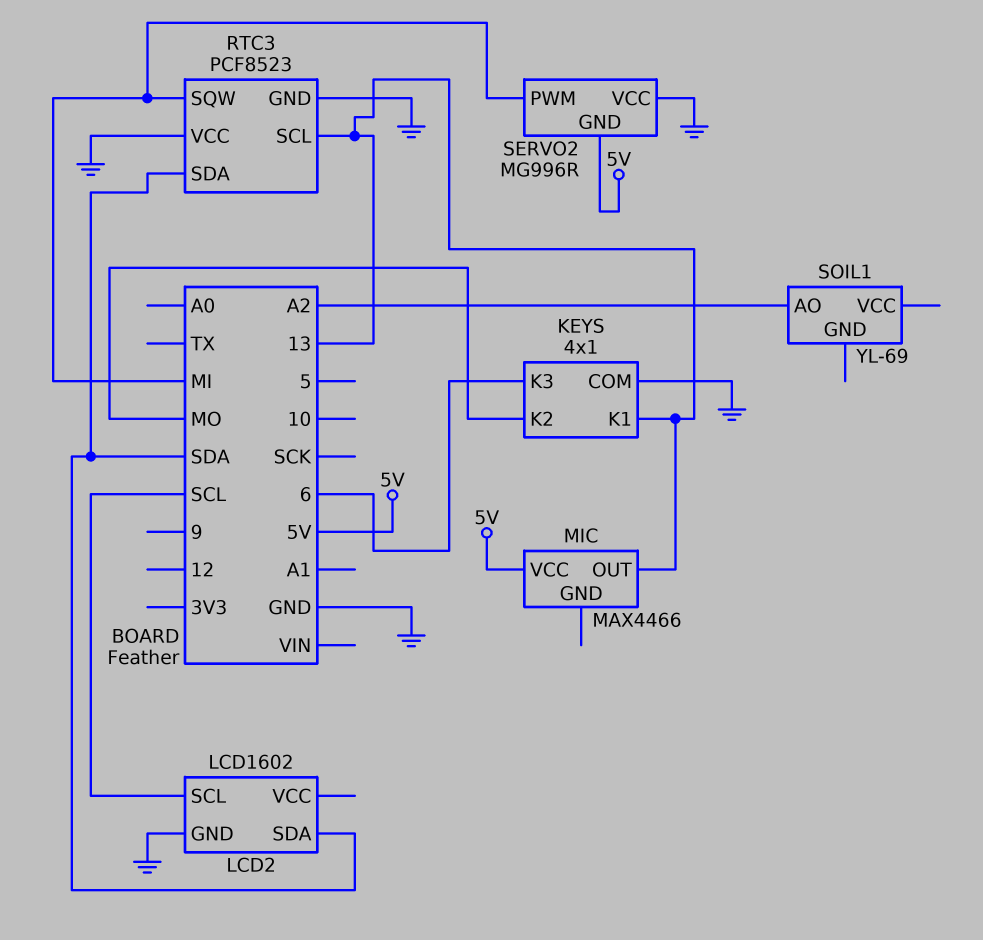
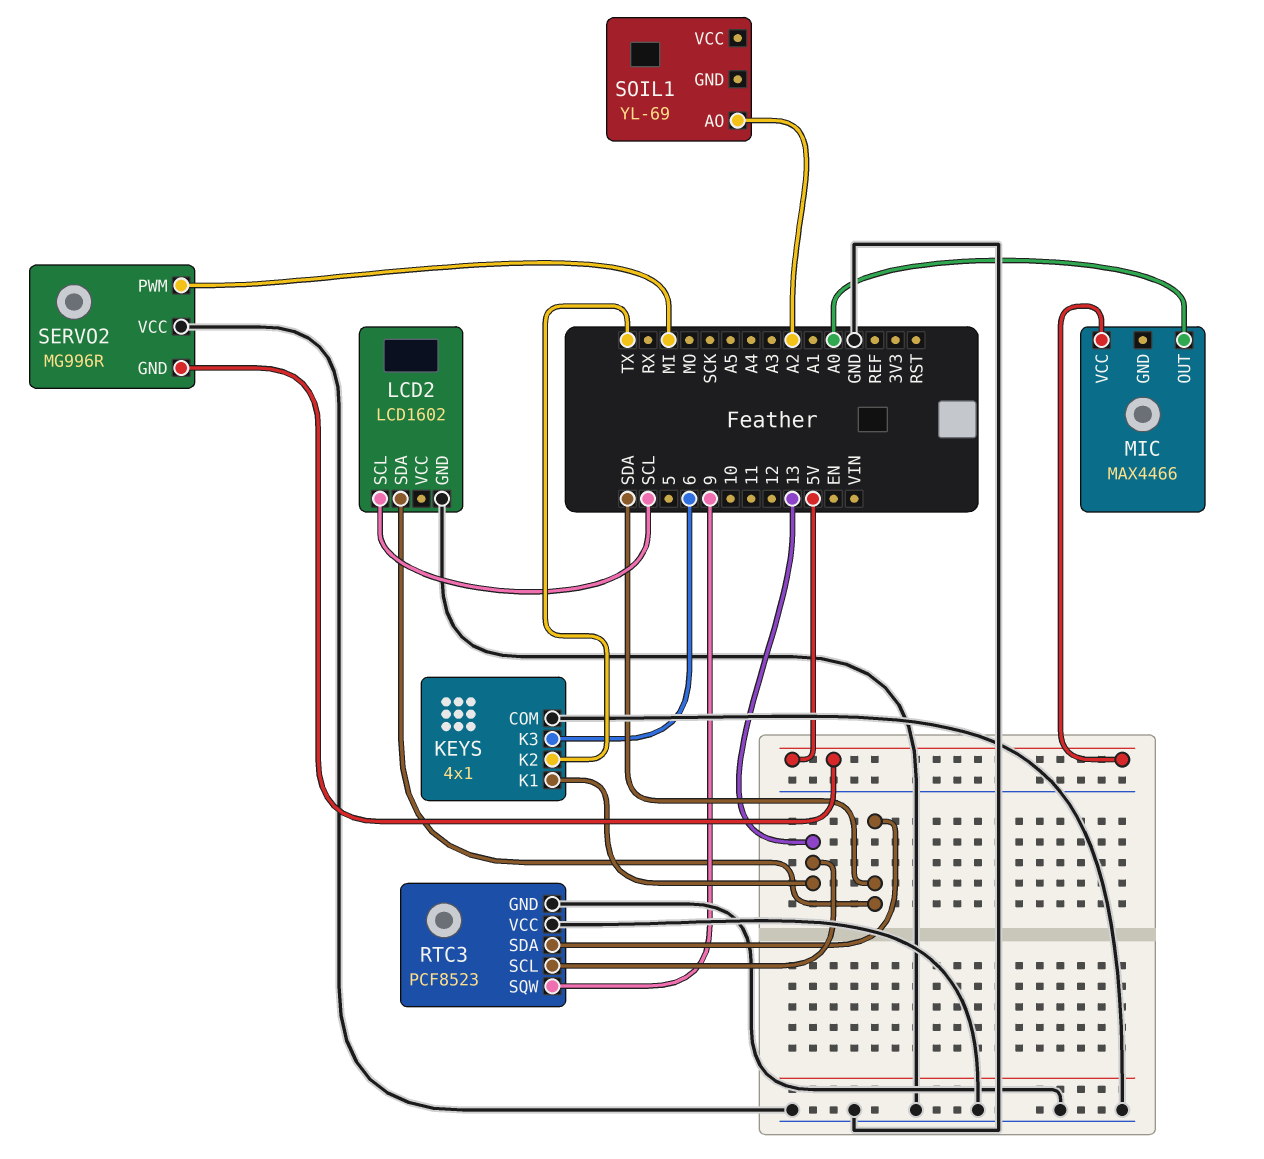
KEYS pin K2: MO -> TX
MIC pin OUT: 13 -> A0
RTC3 pin SQW: MI -> 9

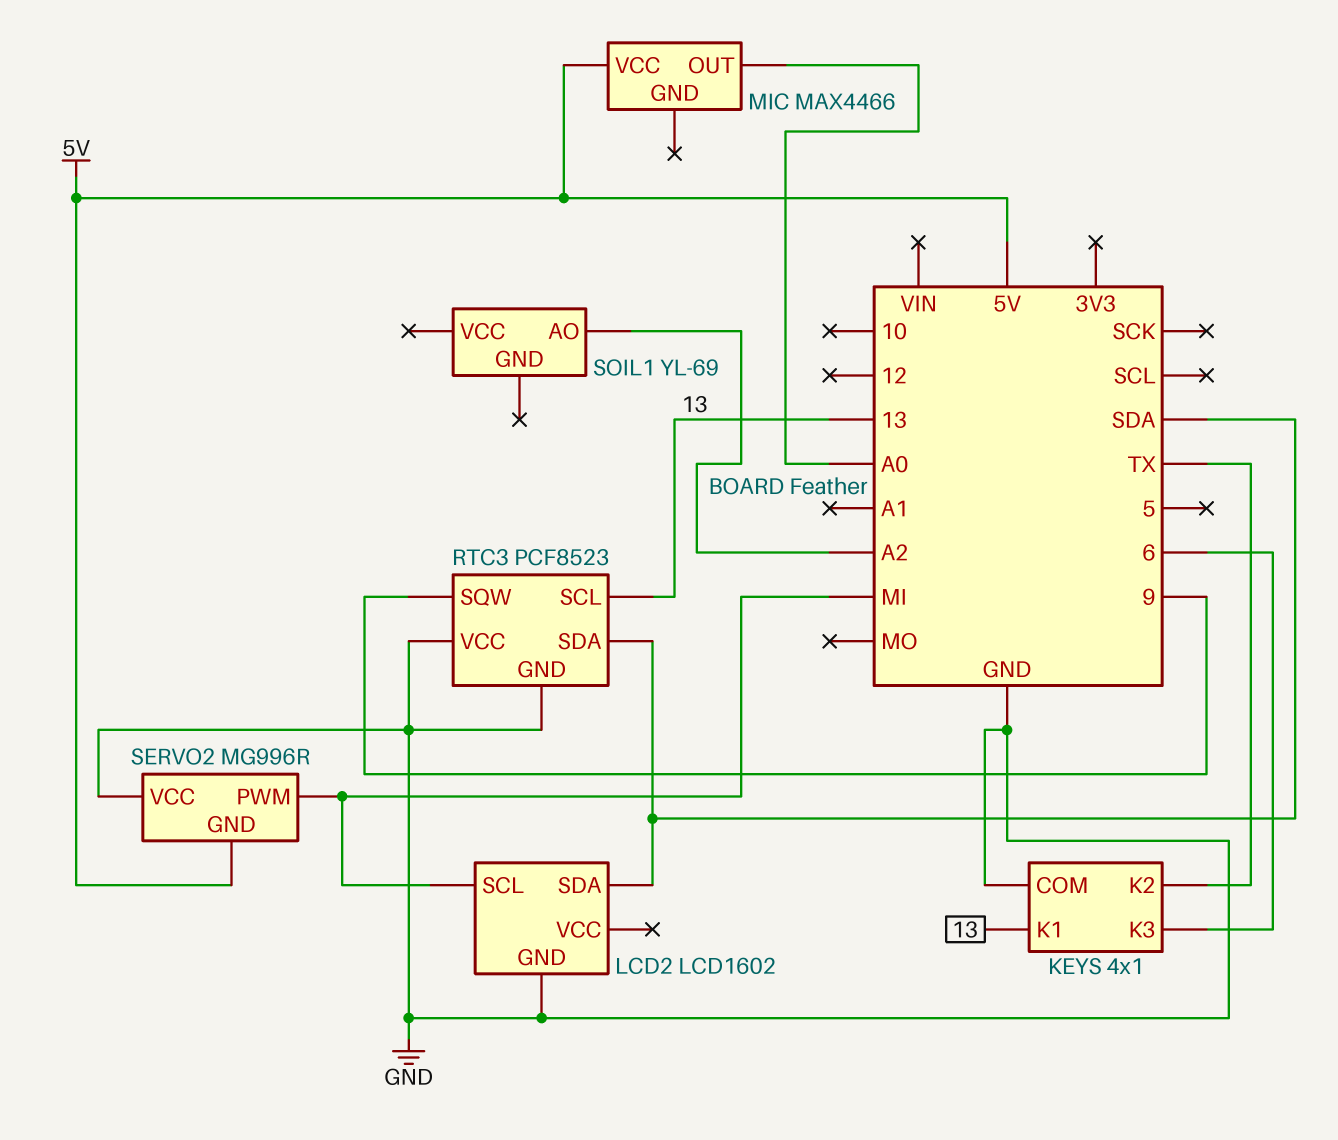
LCD2 pin SCL: SCL -> MI

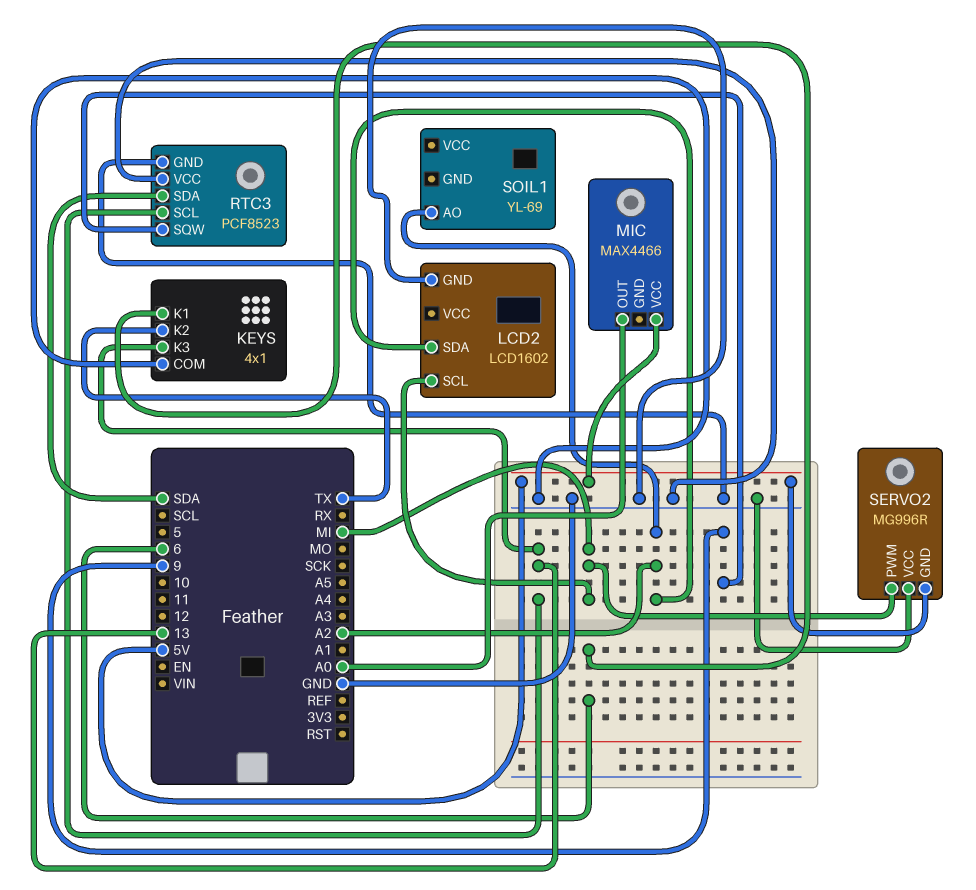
KEYS pin K1: 13 -> 6
KEYS pin K3: 6 -> 13
LCD2 pin SDA: SDA -> A2

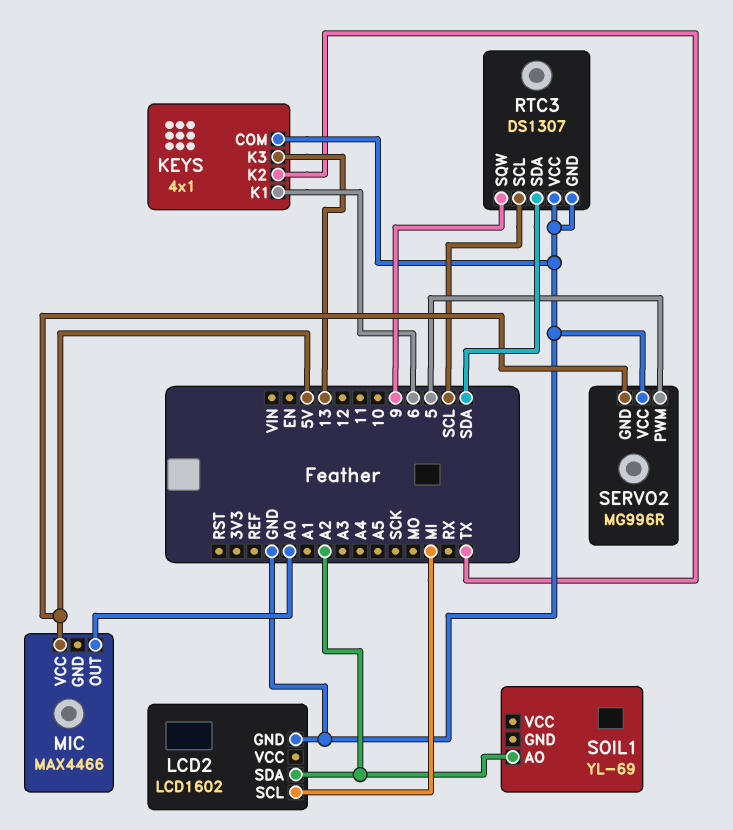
RTC3: PCF8523 -> DS1307
RTC3 pin SCL: 13 -> SCL
SERVO2 pin PWM: MI -> 5

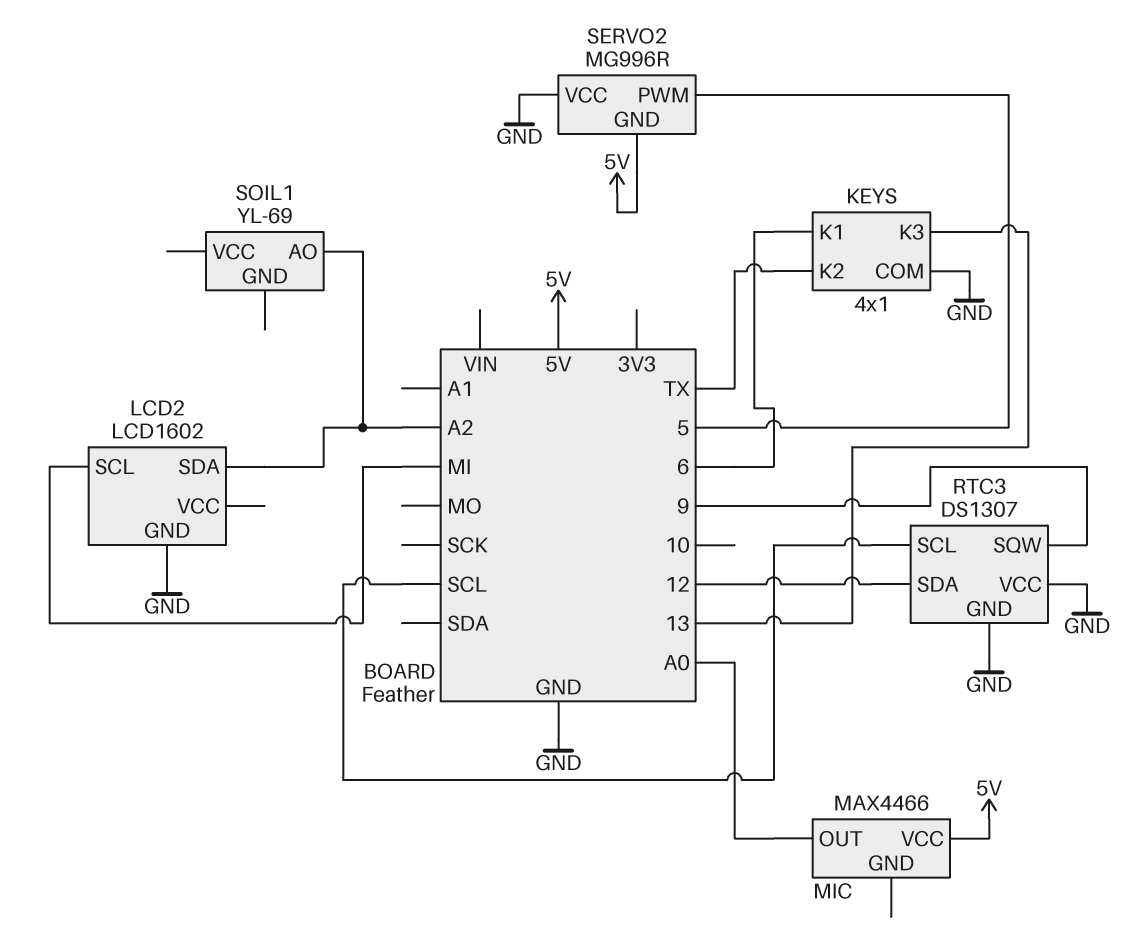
RTC3 pin SDA: SDA -> 12

